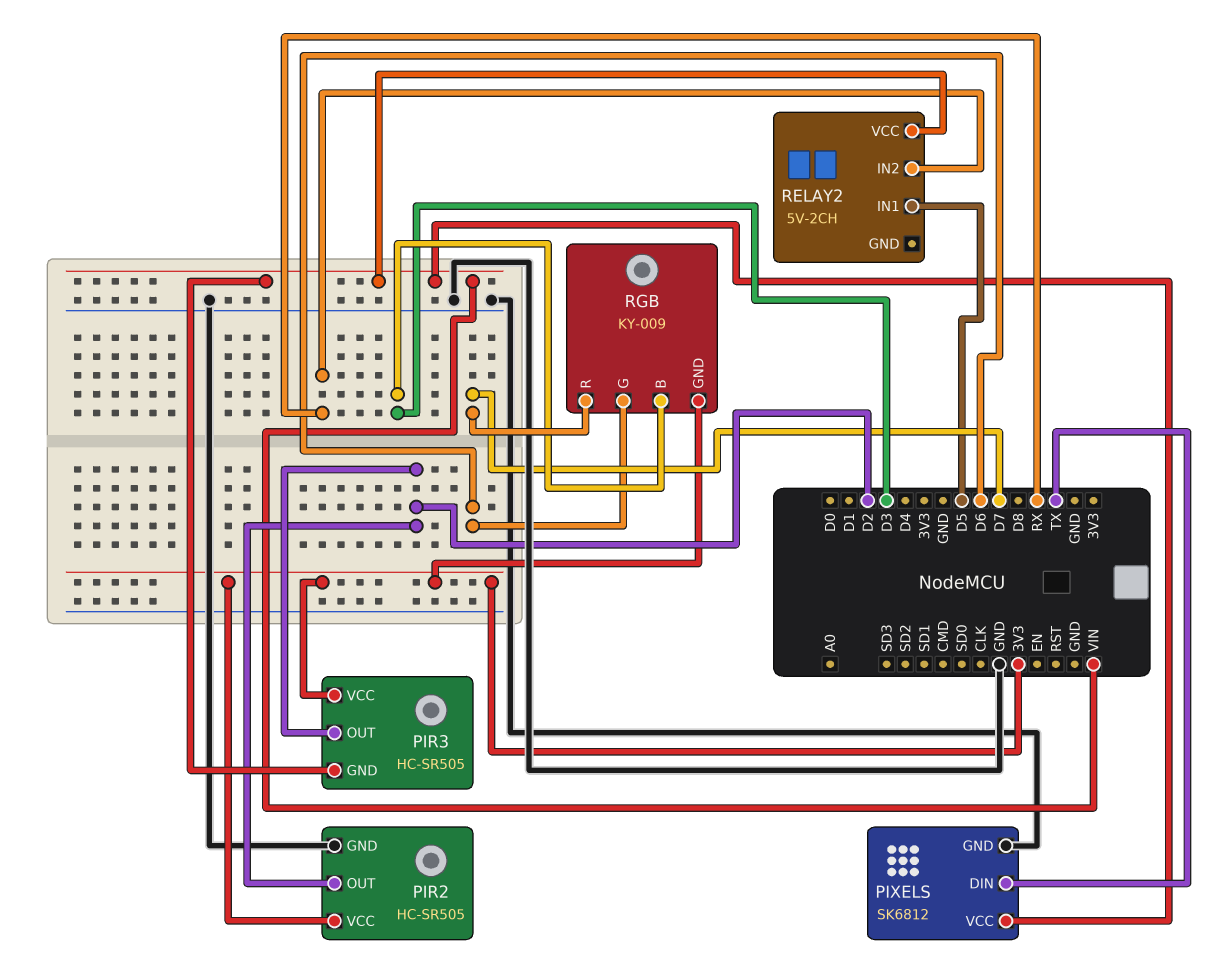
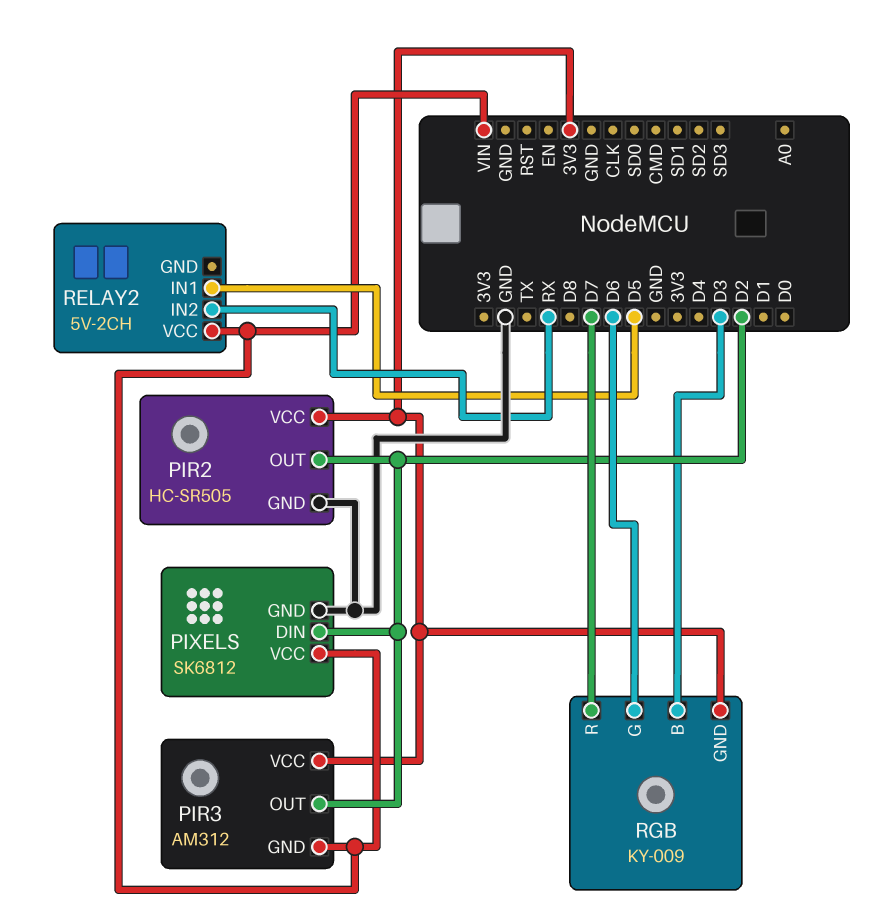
PIR3: HC-SR505 -> AM312
PIXELS pin DIN: TX -> D2

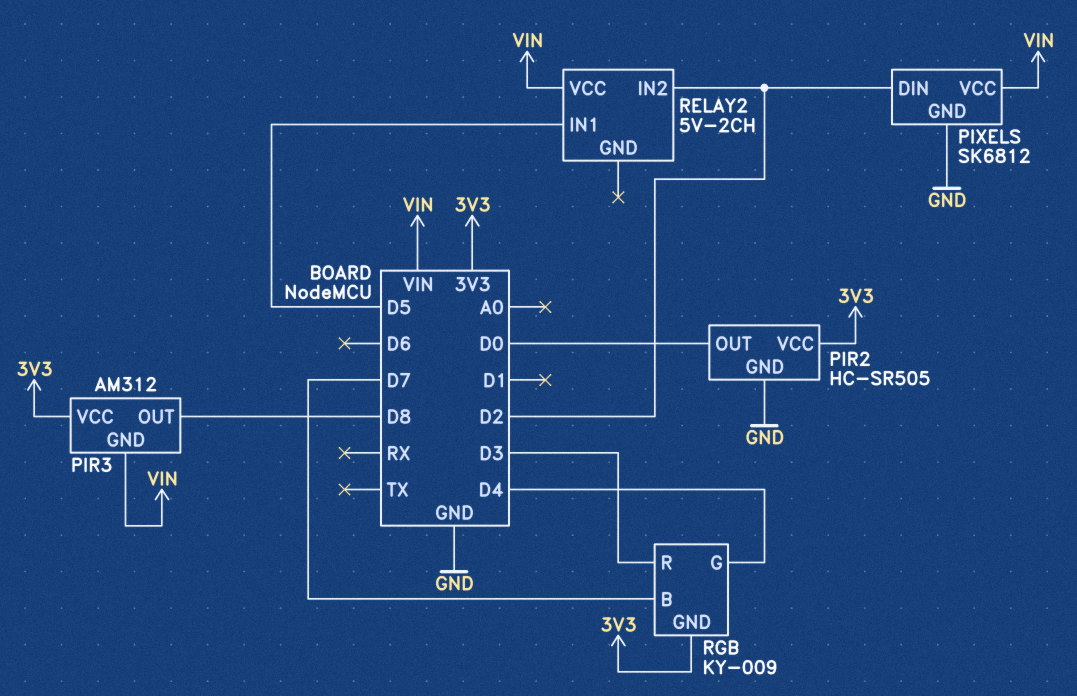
PIR2 pin OUT: D2 -> D0
PIR3 pin OUT: D2 -> D8
RELAY2 pin IN2: RX -> D2
RGB pin B: D3 -> D7
RGB pin G: D6 -> D4
RGB pin R: D7 -> D3

